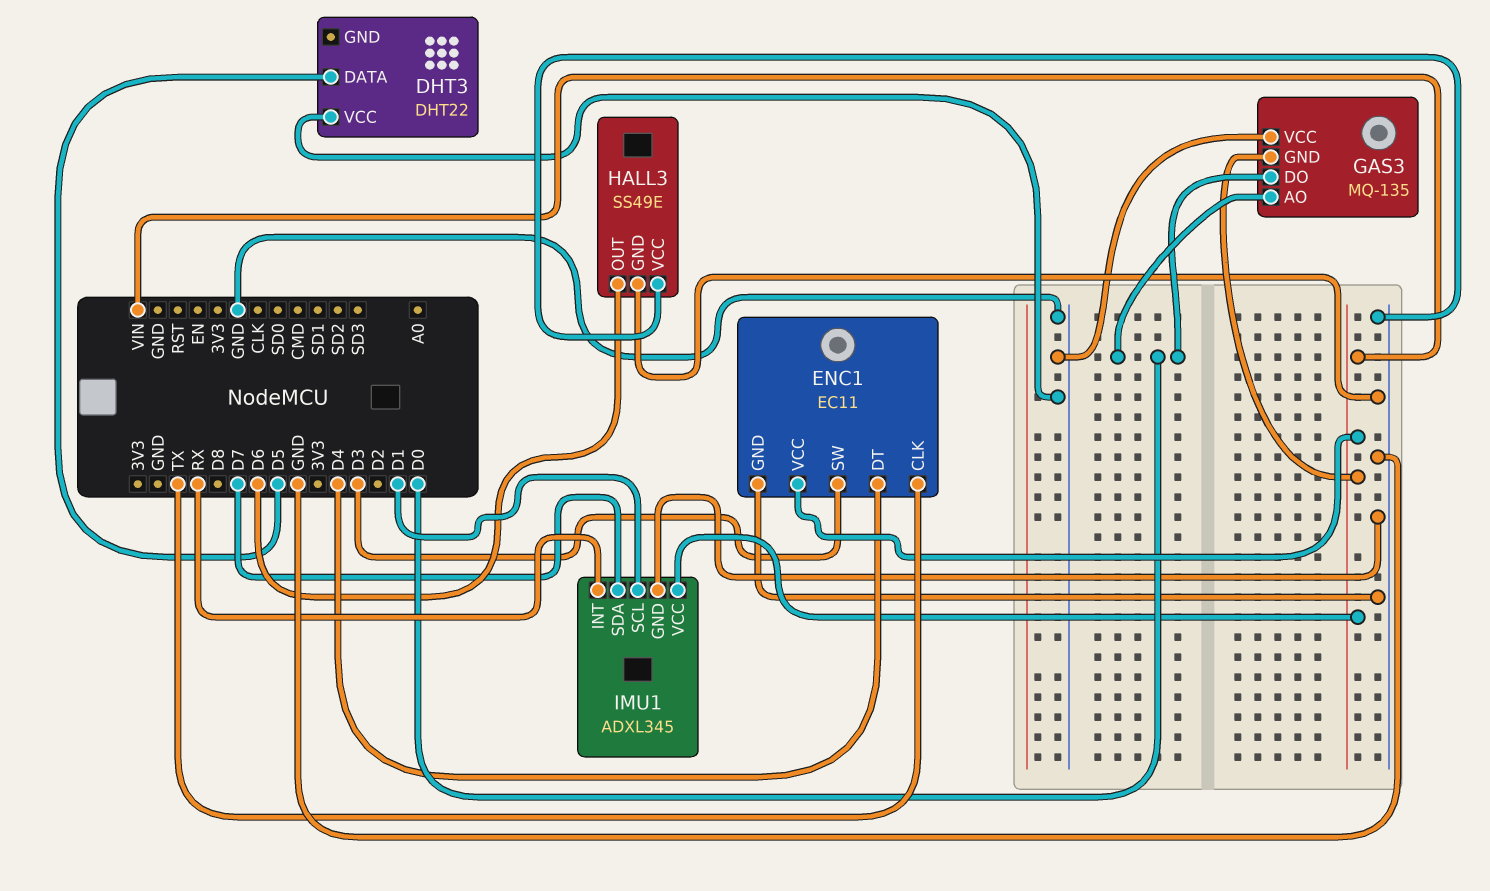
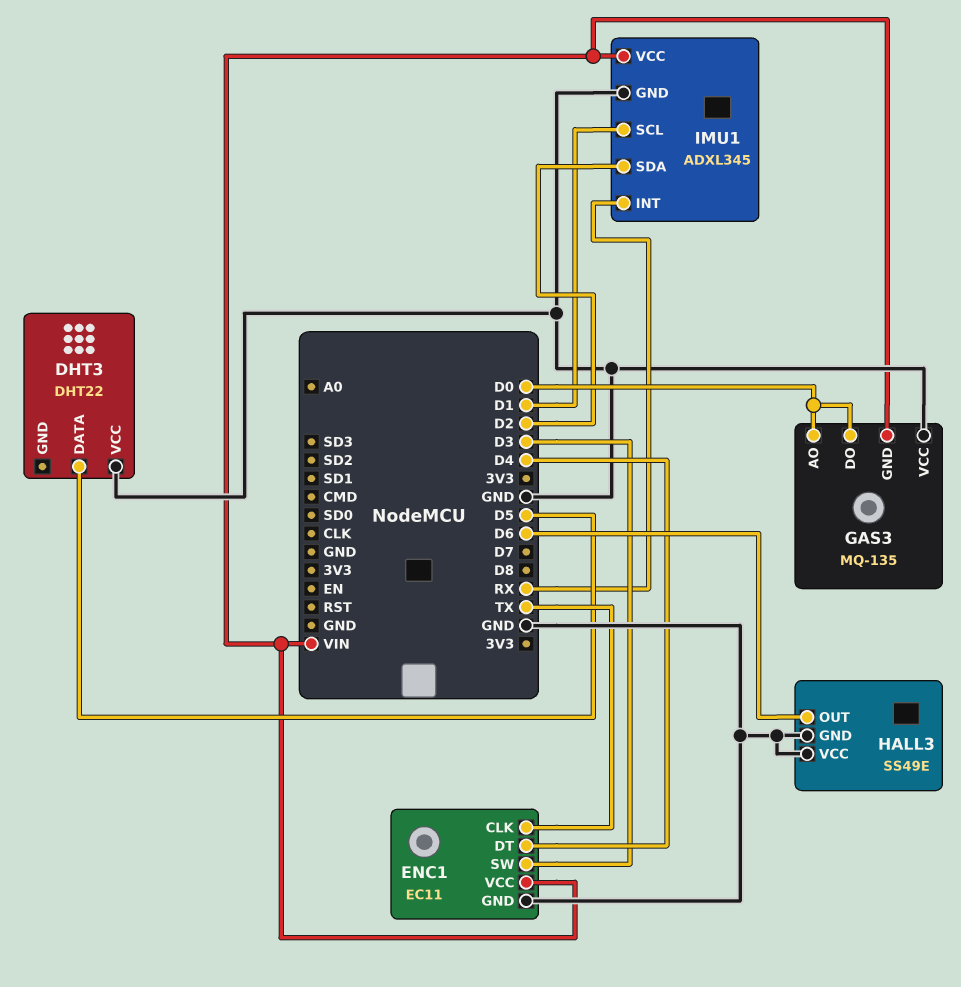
IMU1 pin SDA: D7 -> D2

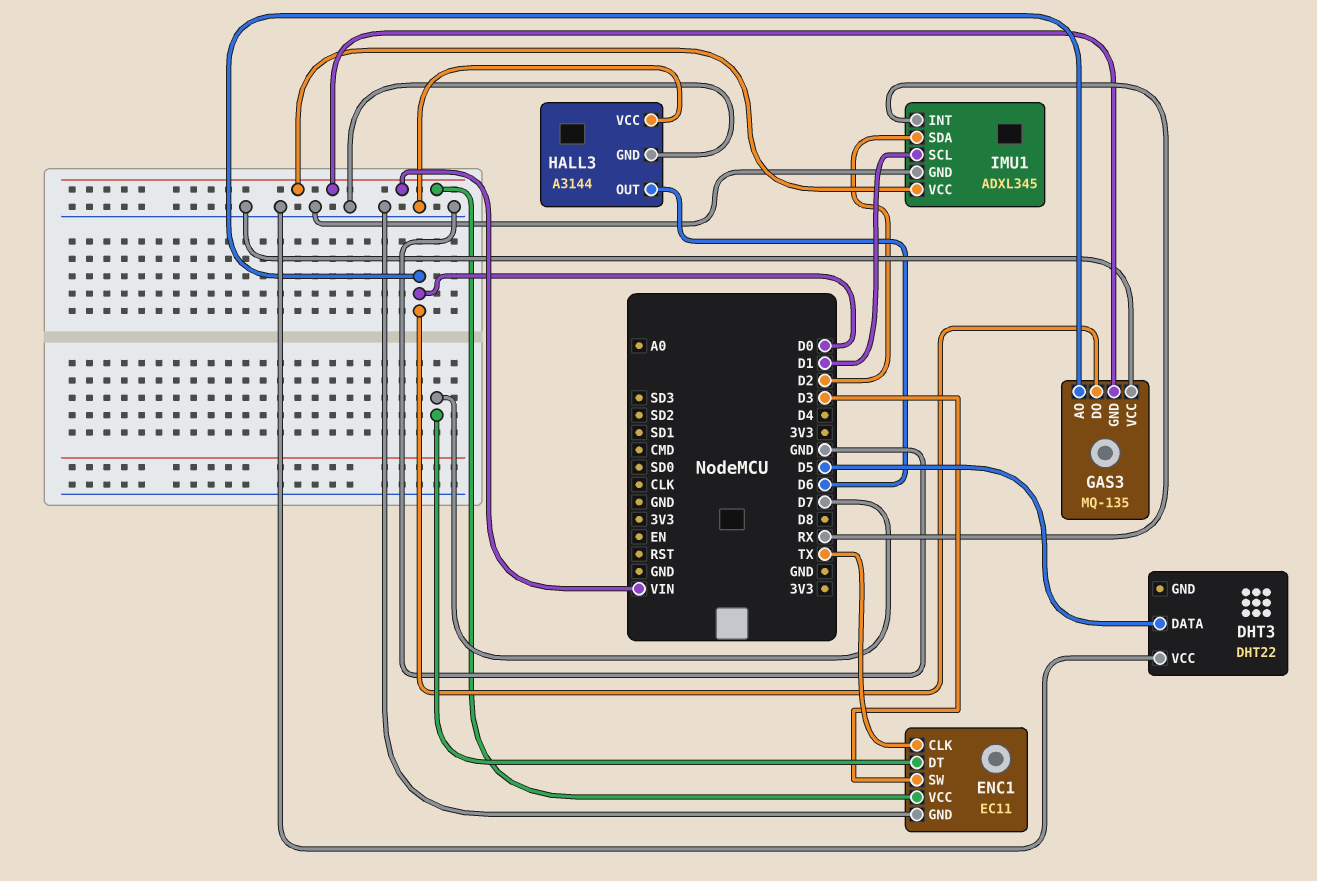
ENC1 pin DT: D4 -> D7
HALL3: SS49E -> A3144

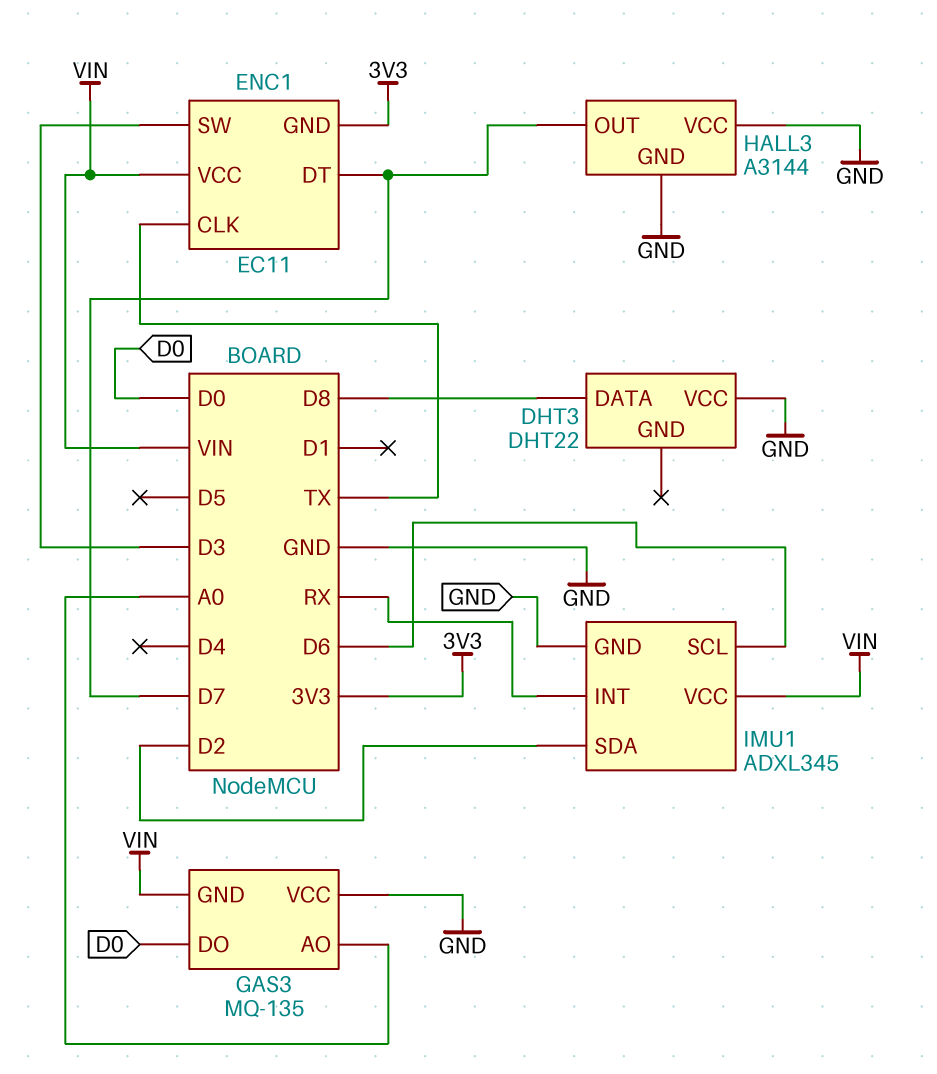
DHT3 pin DATA: D5 -> D8
ENC1 pin GND: GND -> 3V3
GAS3 pin AO: D0 -> A0
HALL3 pin OUT: D6 -> D7
IMU1 pin SCL: D1 -> D6

